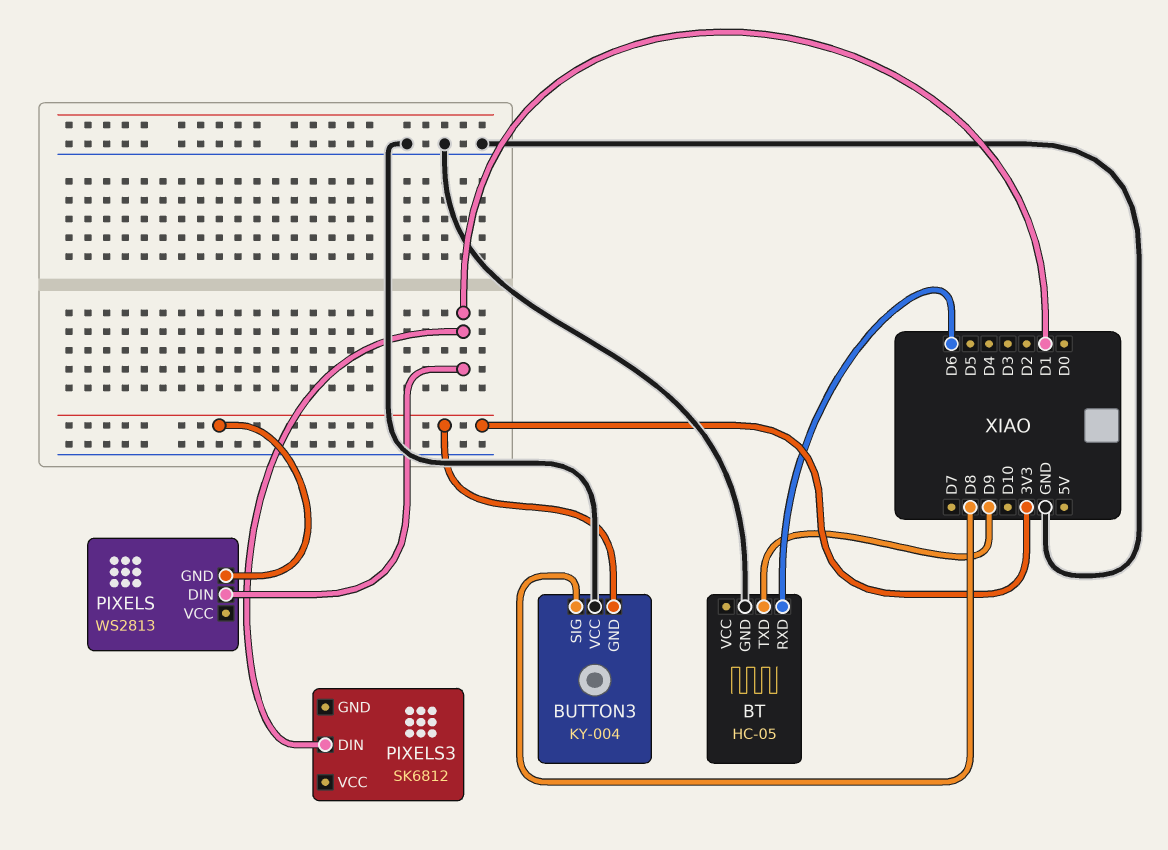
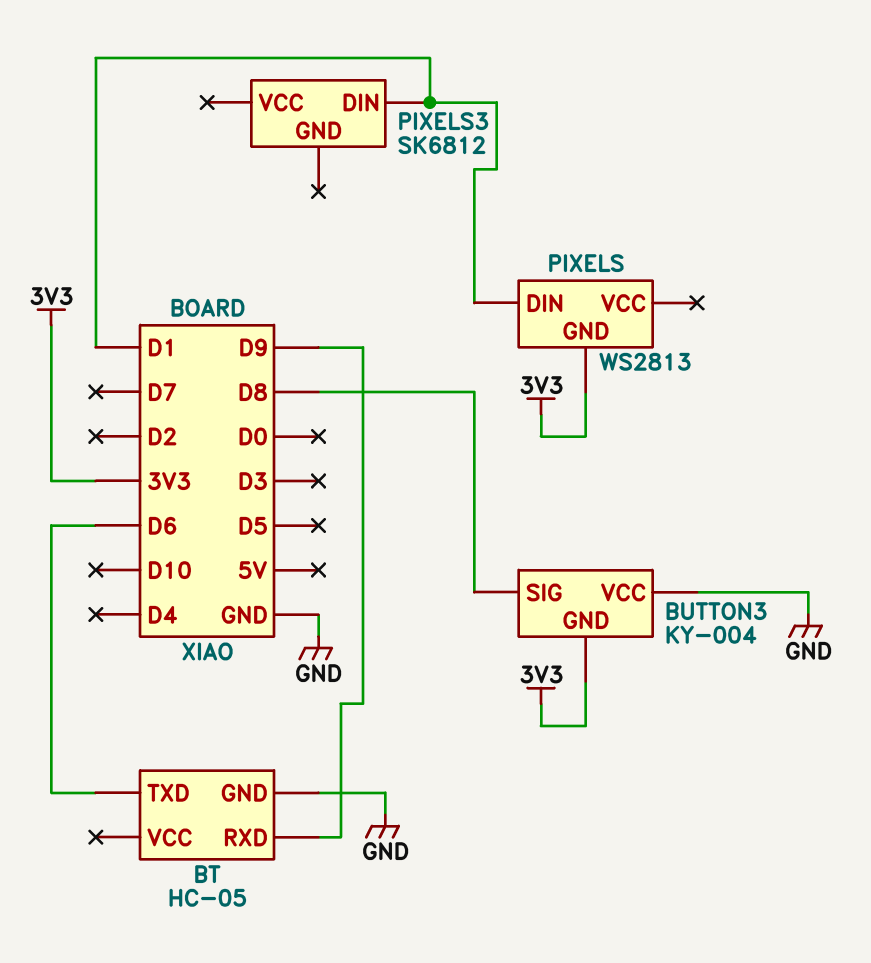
BT pin RXD: D6 -> D9
BT pin TXD: D9 -> D6

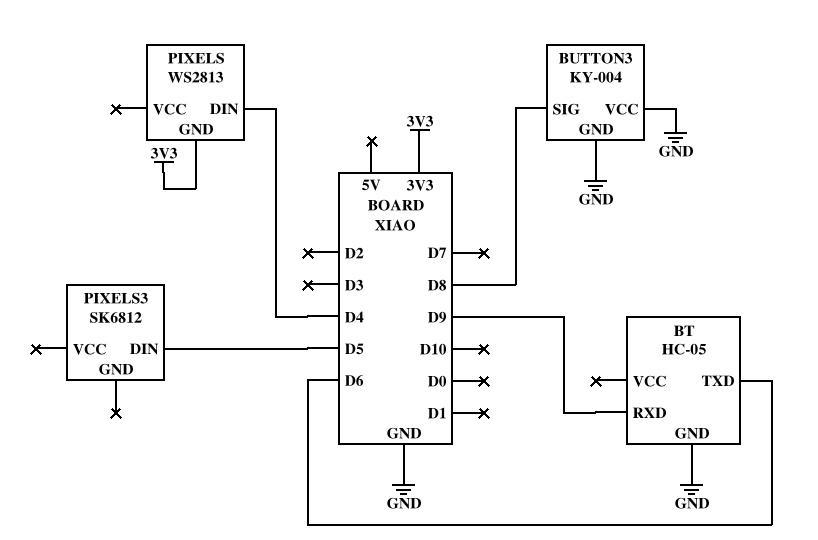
BUTTON3 pin GND: 3V3 -> GND
PIXELS pin DIN: D1 -> D4
PIXELS3 pin DIN: D1 -> D5

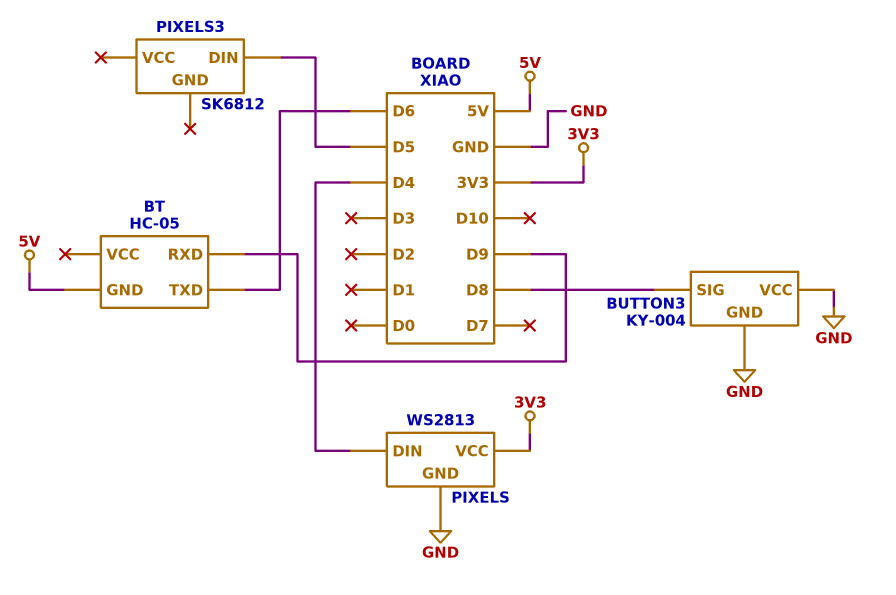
BT pin GND: GND -> 5V
PIXELS pin GND: 3V3 -> GND
PIXELS pin VCC: none -> 3V3

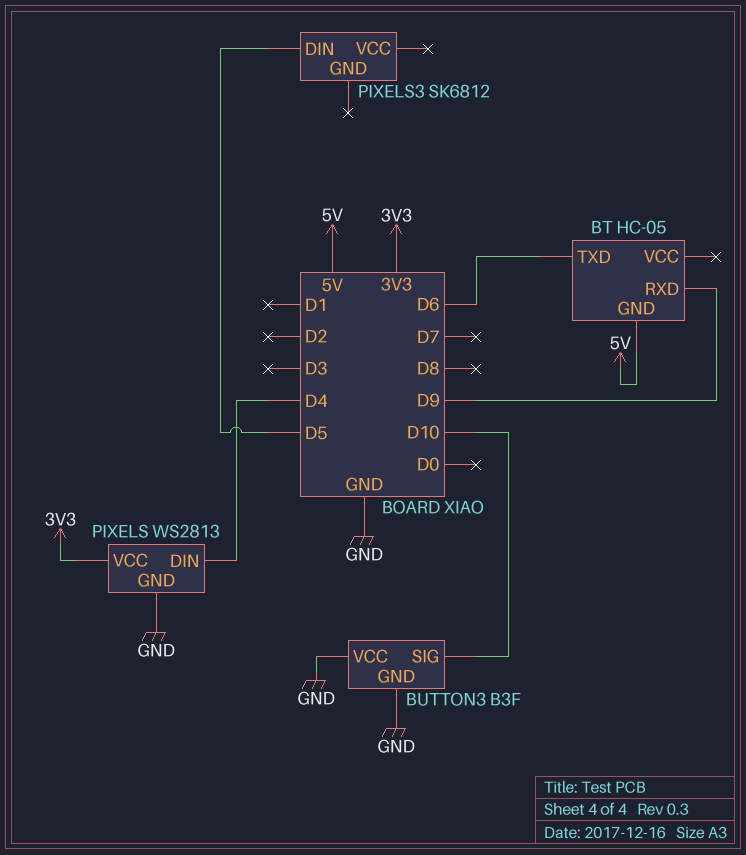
BUTTON3: KY-004 -> B3F
BUTTON3 pin SIG: D8 -> D10

